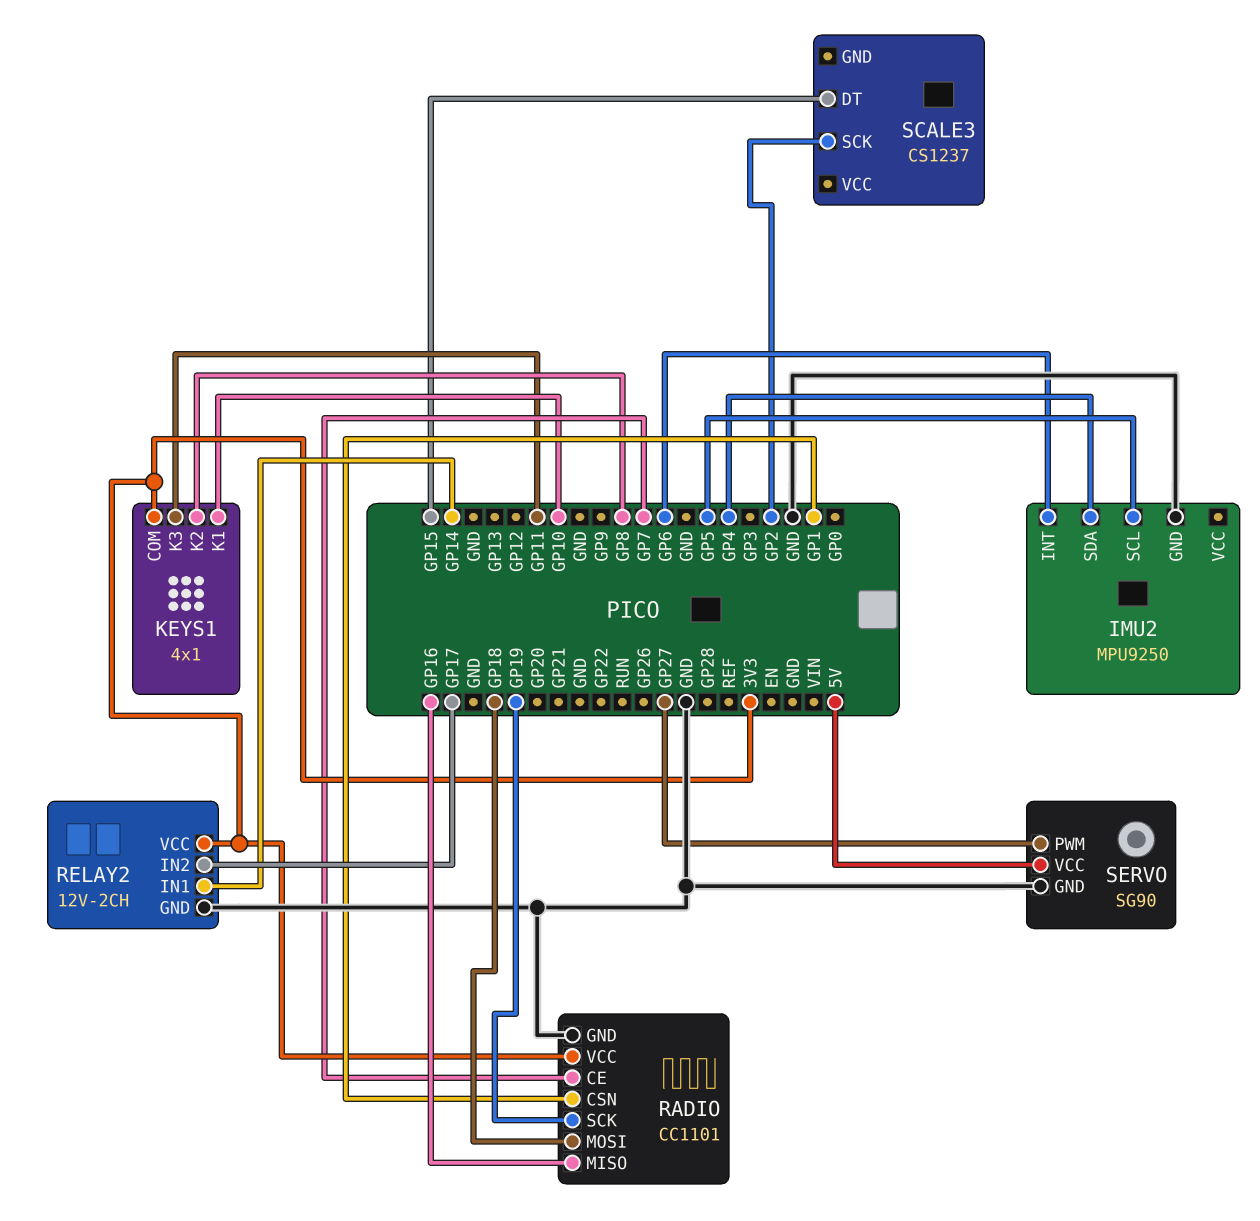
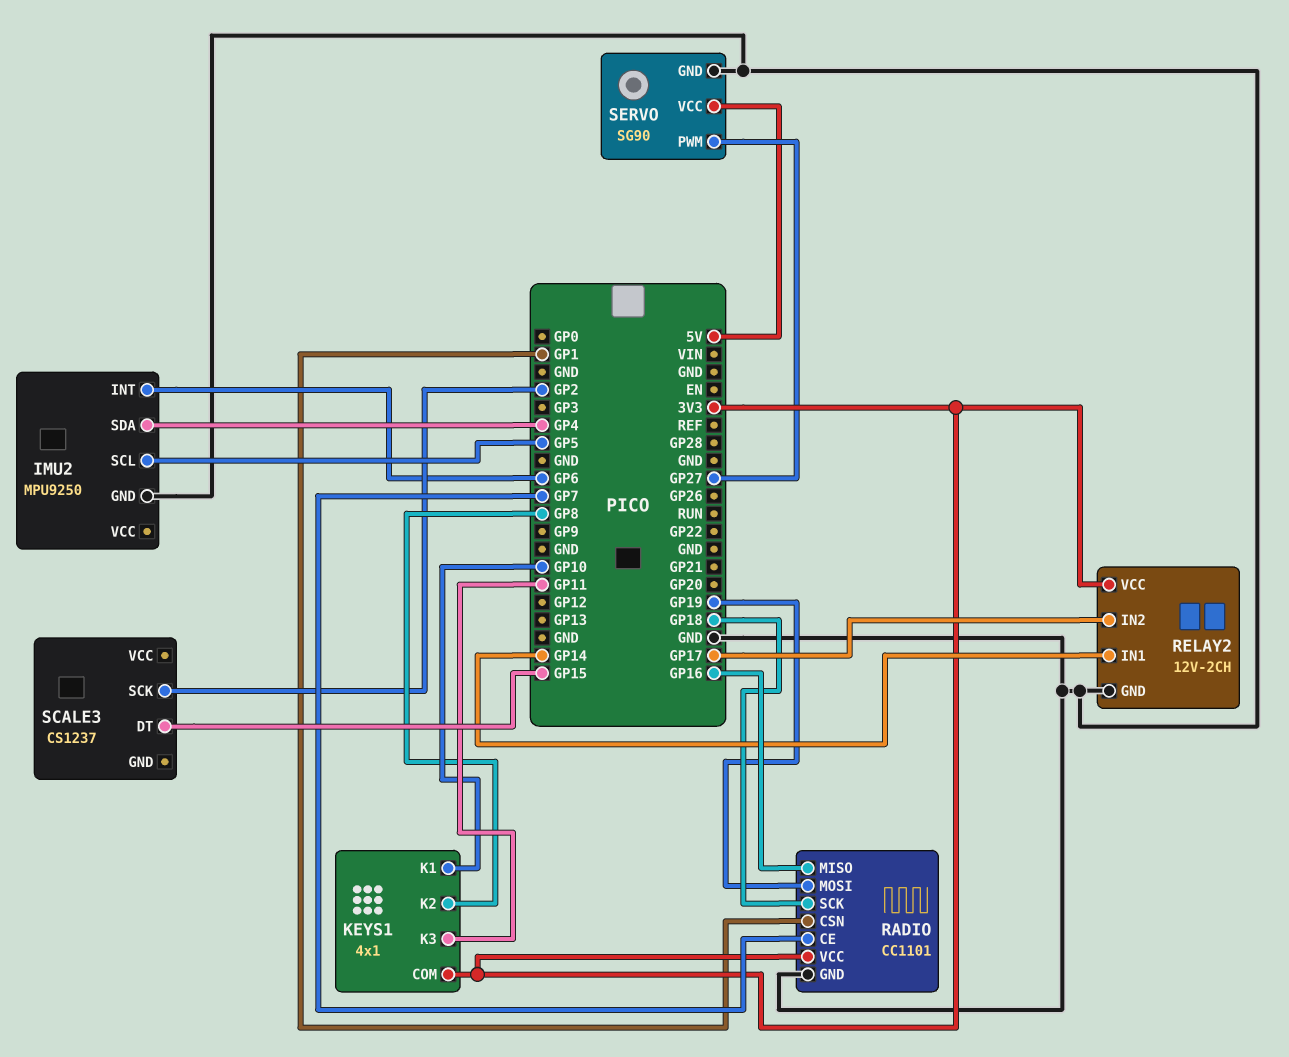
RADIO pin MOSI: GP18 -> GP19
RADIO pin SCK: GP19 -> GP18

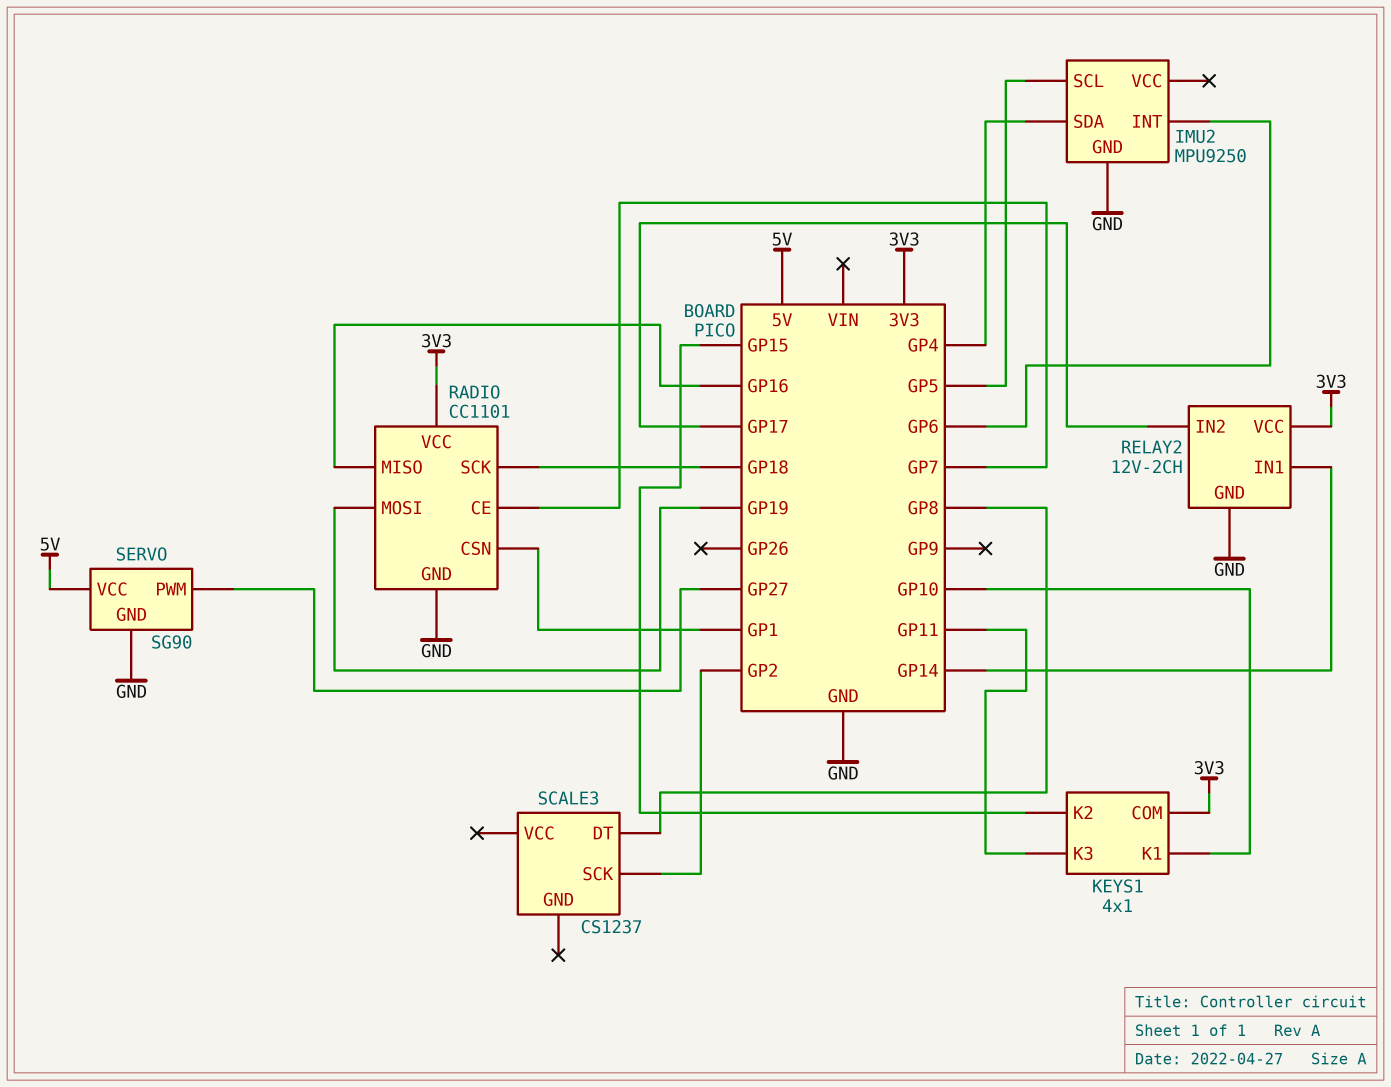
KEYS1 pin K2: GP8 -> GP15
SCALE3 pin DT: GP15 -> GP8

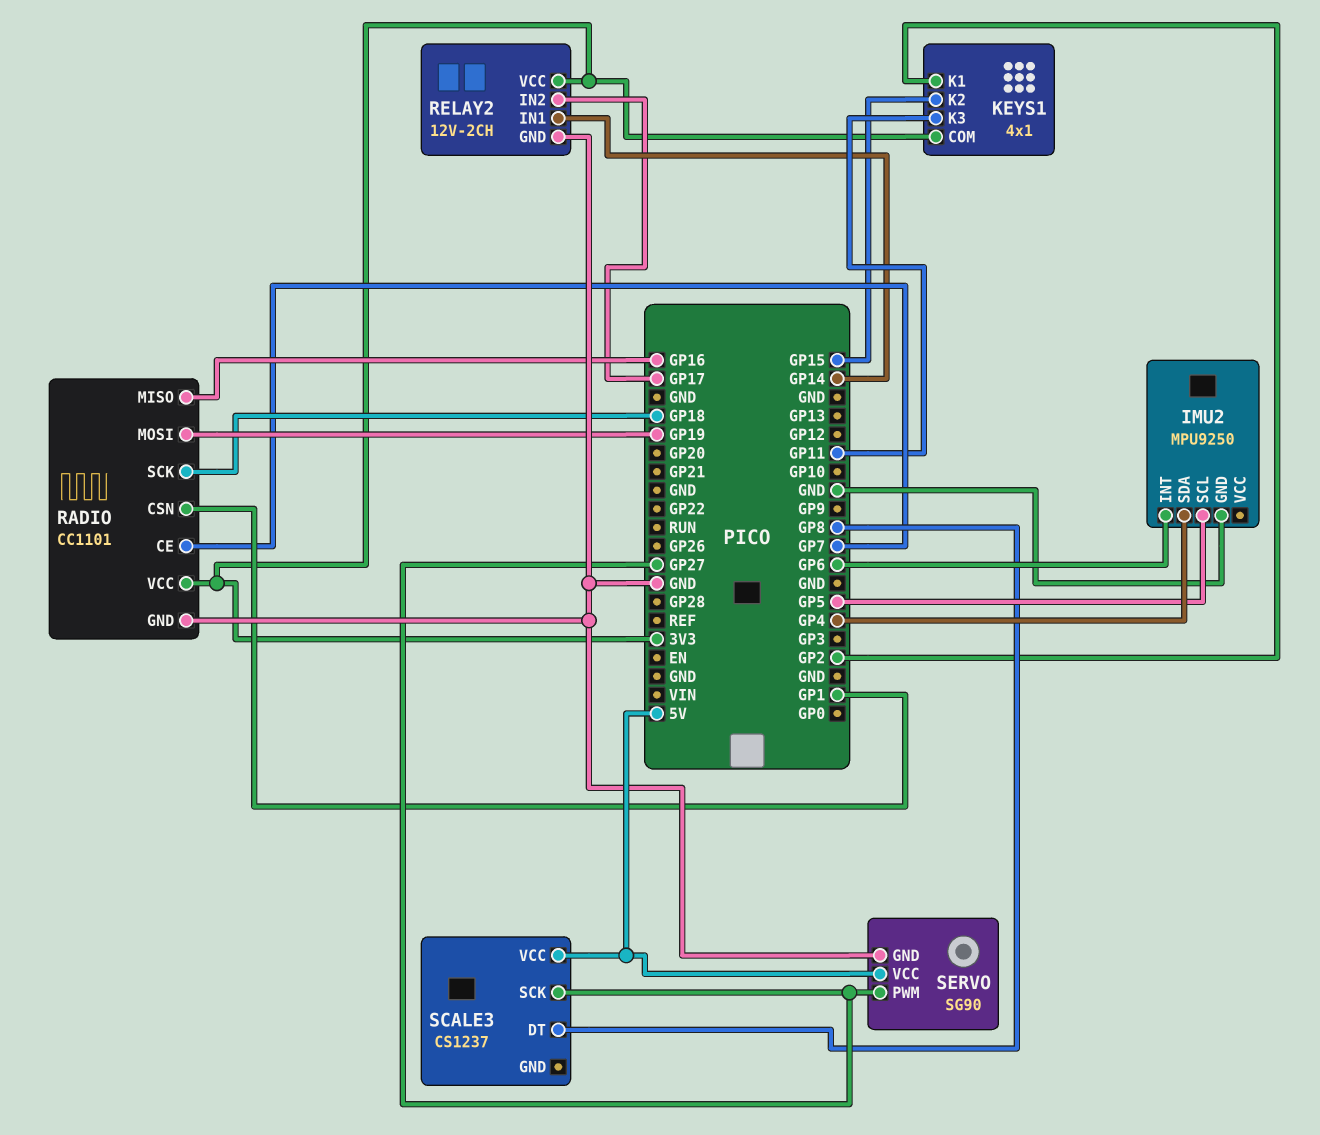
KEYS1 pin K1: GP10 -> GP2
SCALE3 pin SCK: GP2 -> GP27
SCALE3 pin VCC: none -> 5V

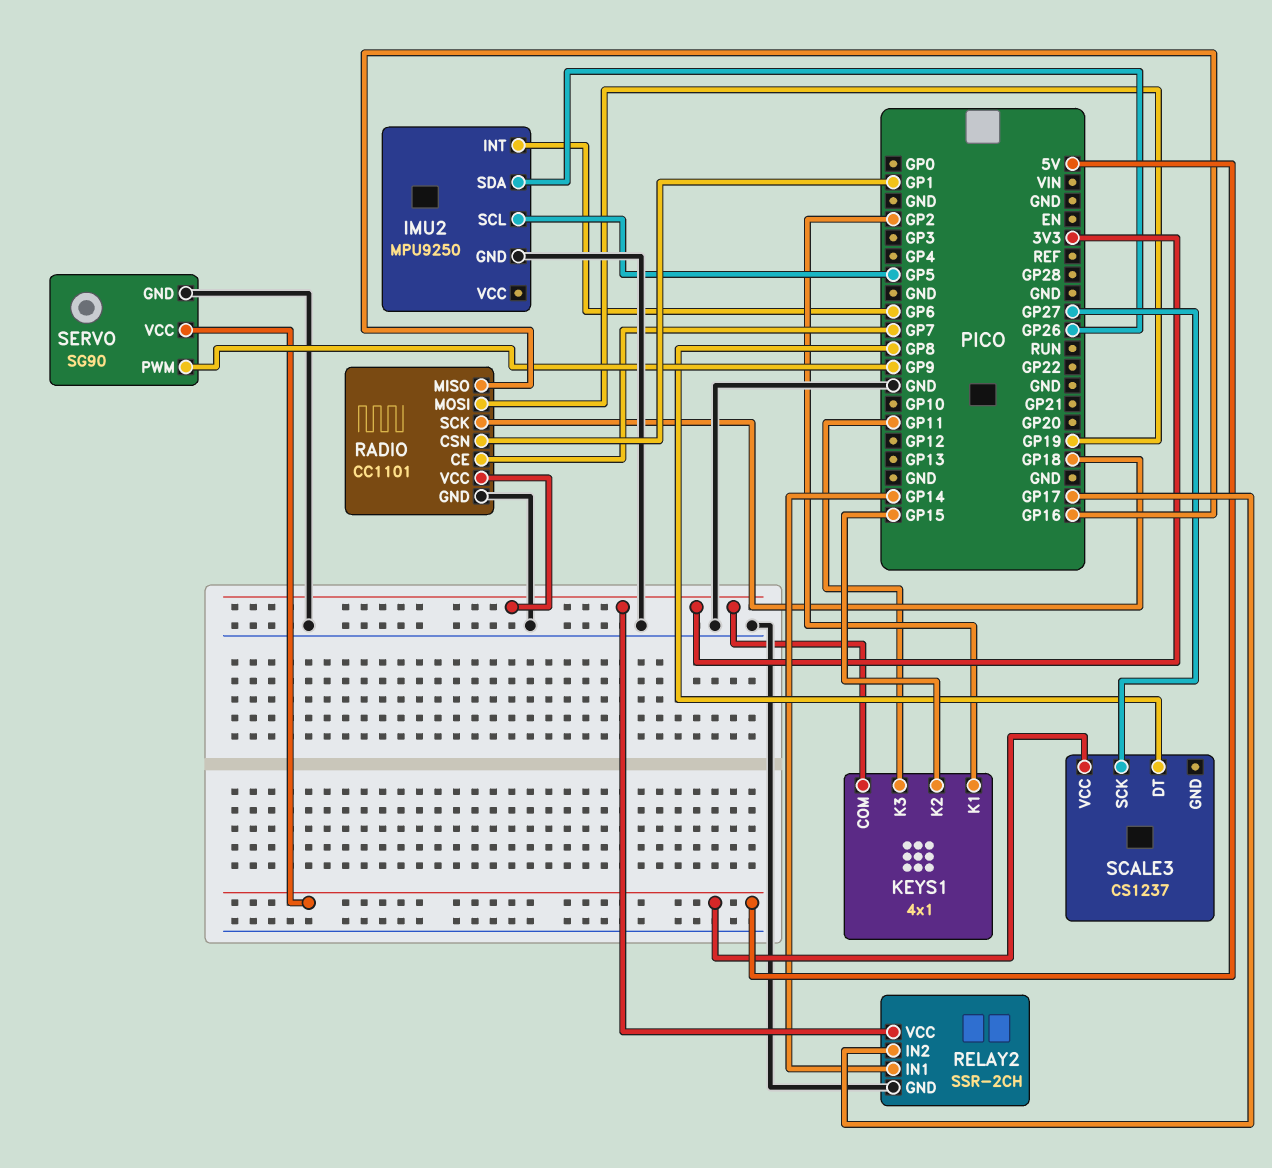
IMU2 pin SDA: GP4 -> GP26
RELAY2: 12V-2CH -> SSR-2CH
SERVO pin PWM: GP27 -> GP9

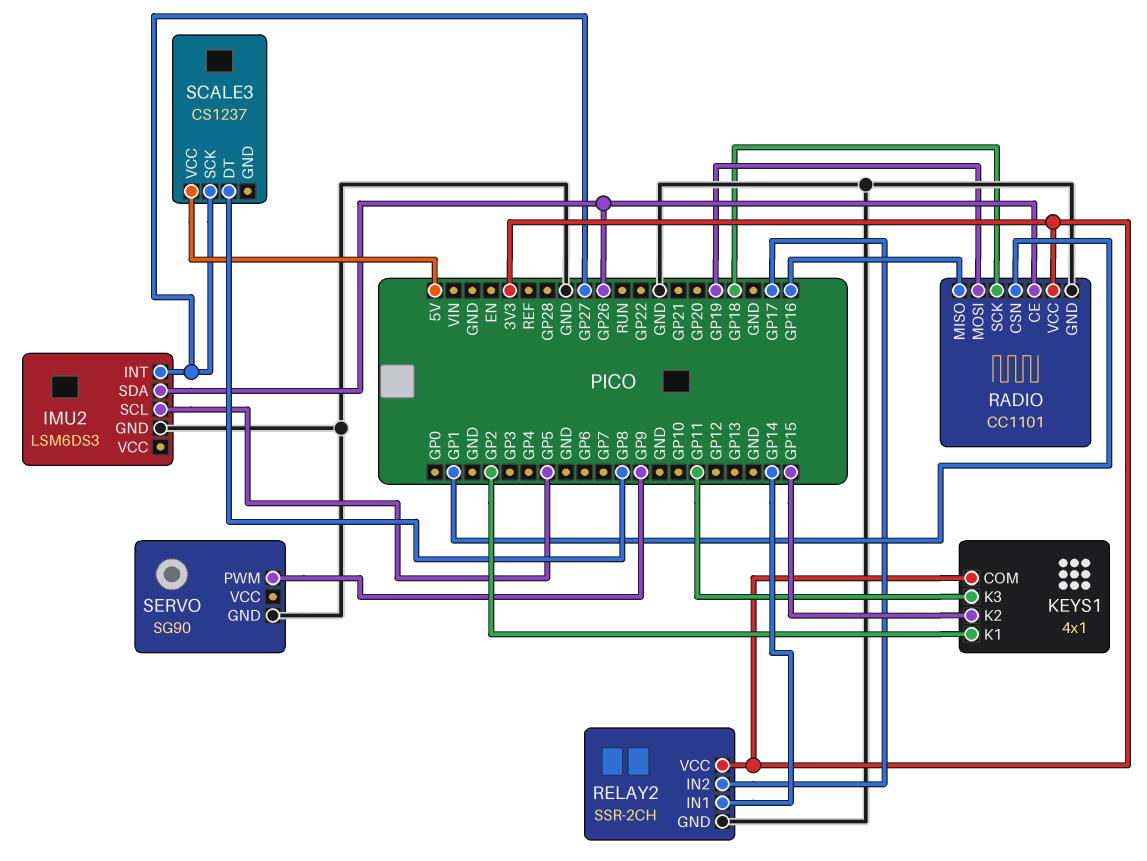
IMU2: MPU9250 -> LSM6DS3
IMU2 pin INT: GP6 -> GP27
RADIO pin CE: GP7 -> GP26
SERVO pin VCC: 5V -> none

